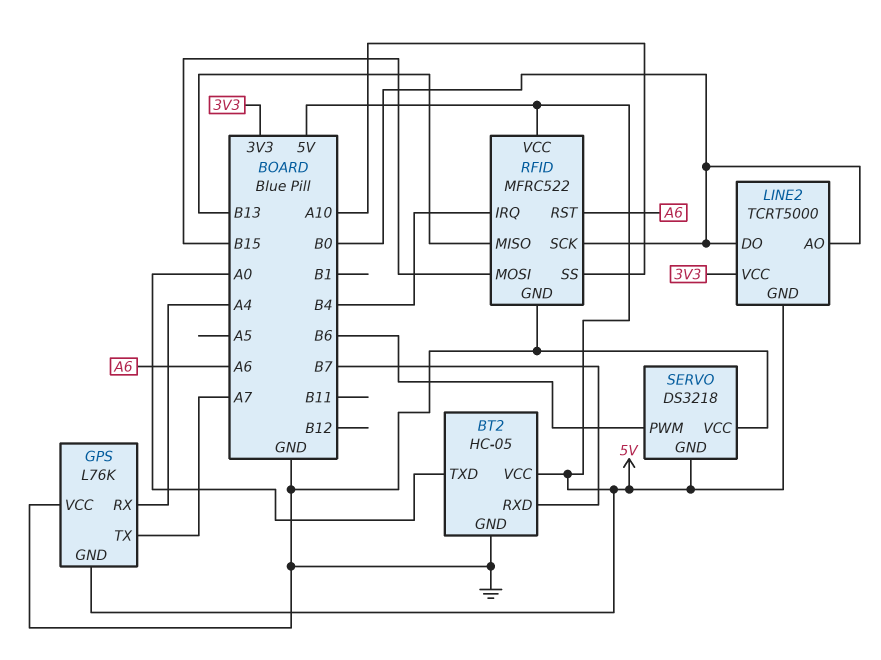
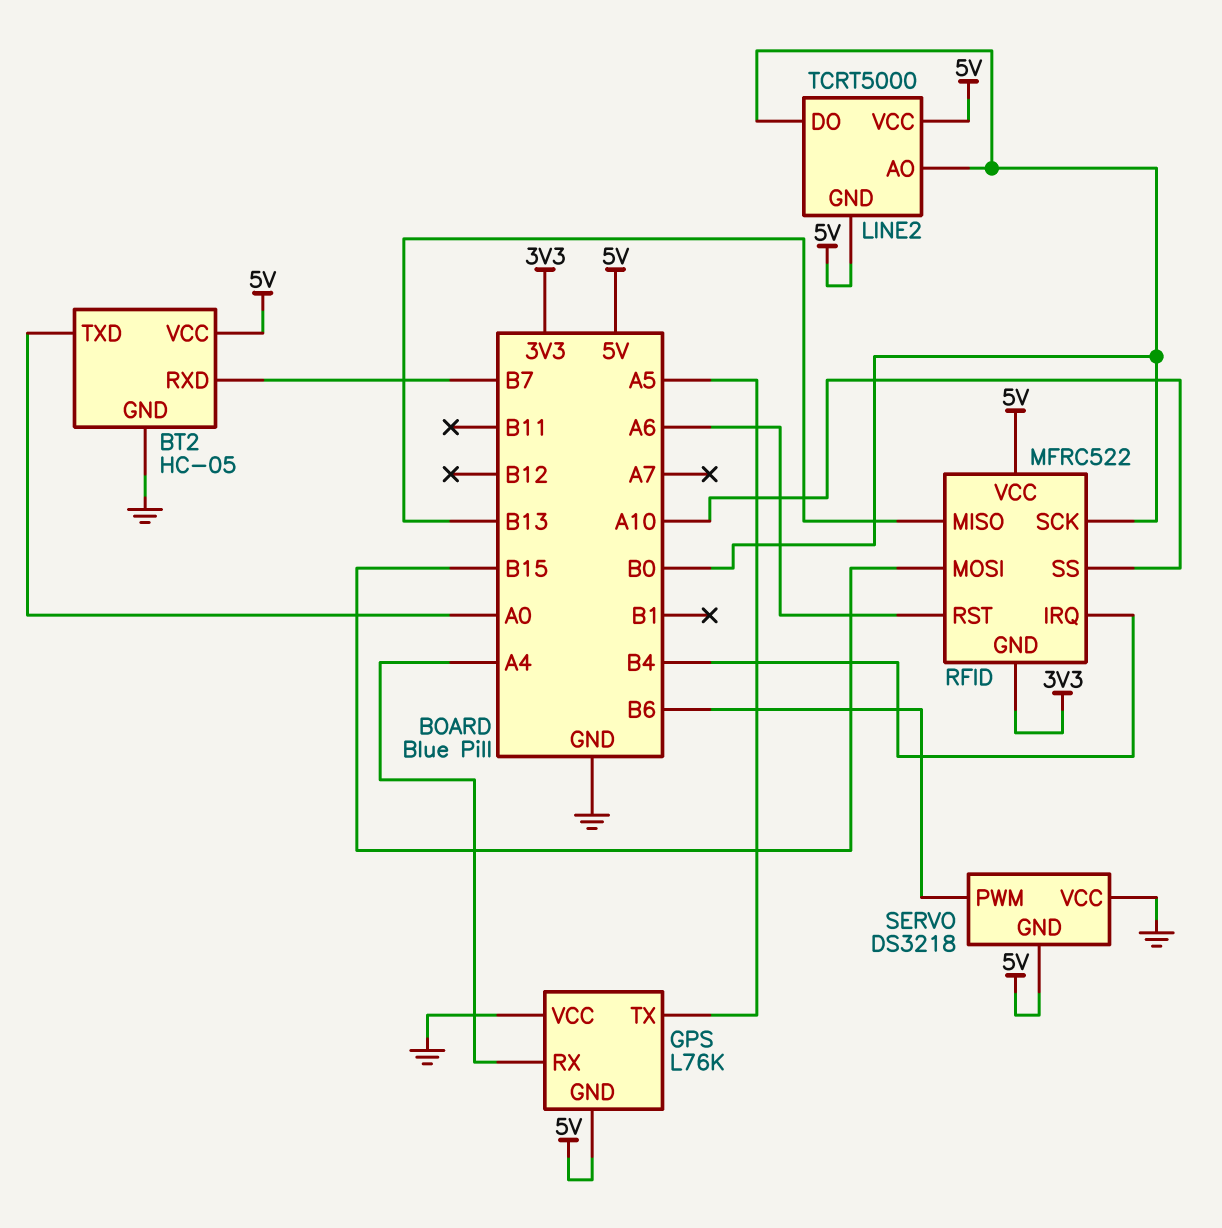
GPS pin TX: A7 -> A5
LINE2 pin VCC: 3V3 -> 5V
RFID pin GND: GND -> 3V3

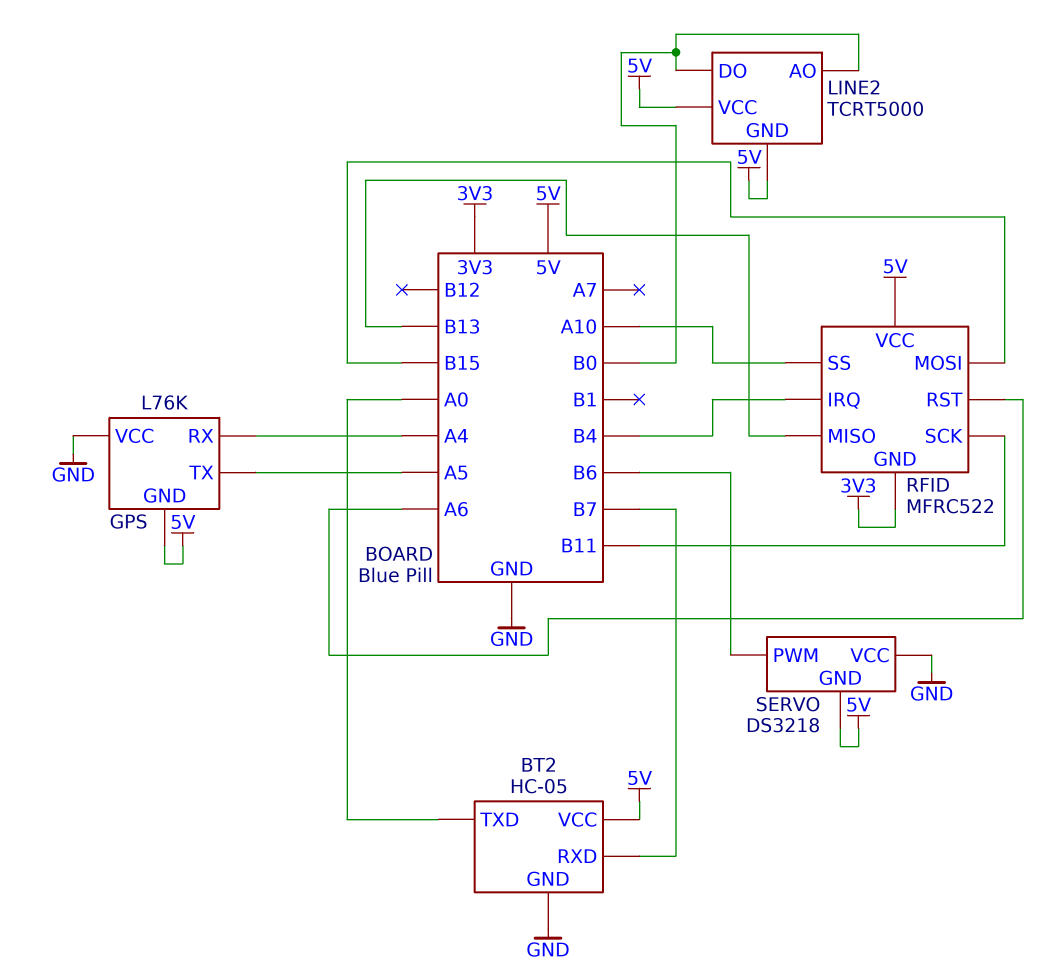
RFID pin SCK: B0 -> B11

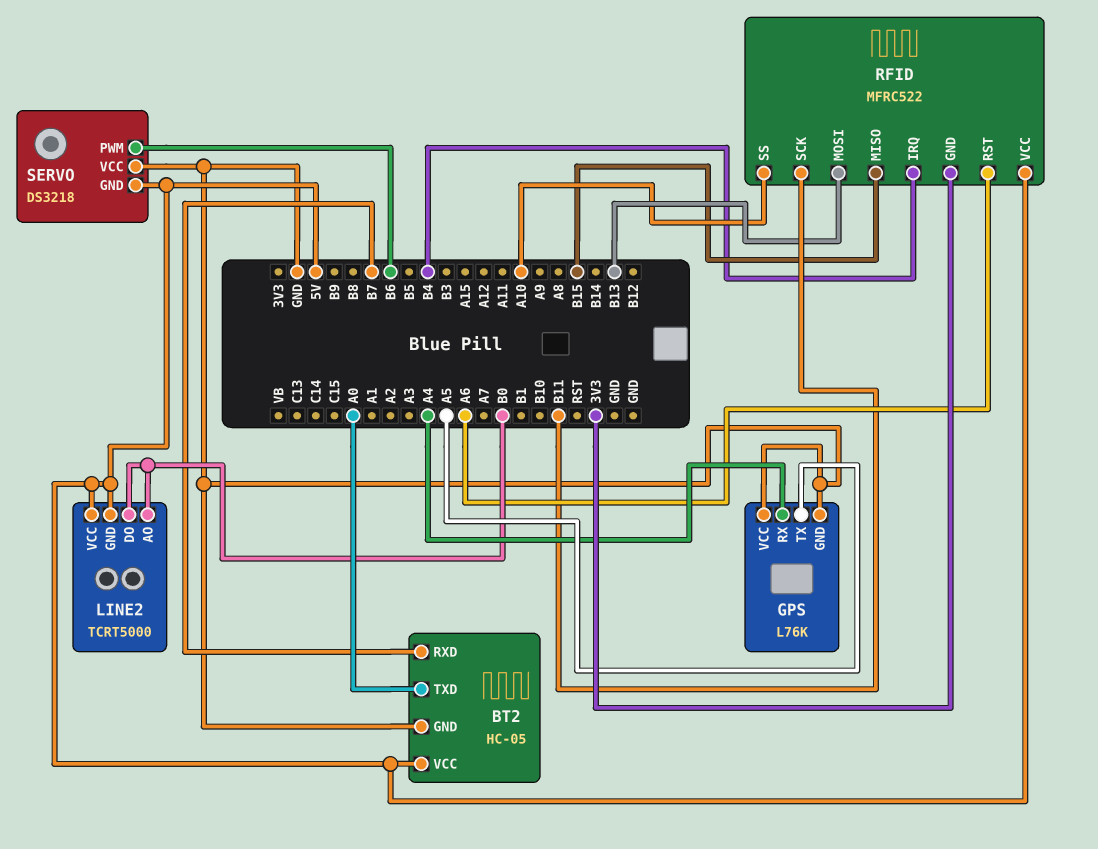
GPS pin GND: 5V -> GND
RFID pin MISO: B13 -> B15
RFID pin MOSI: B15 -> B13

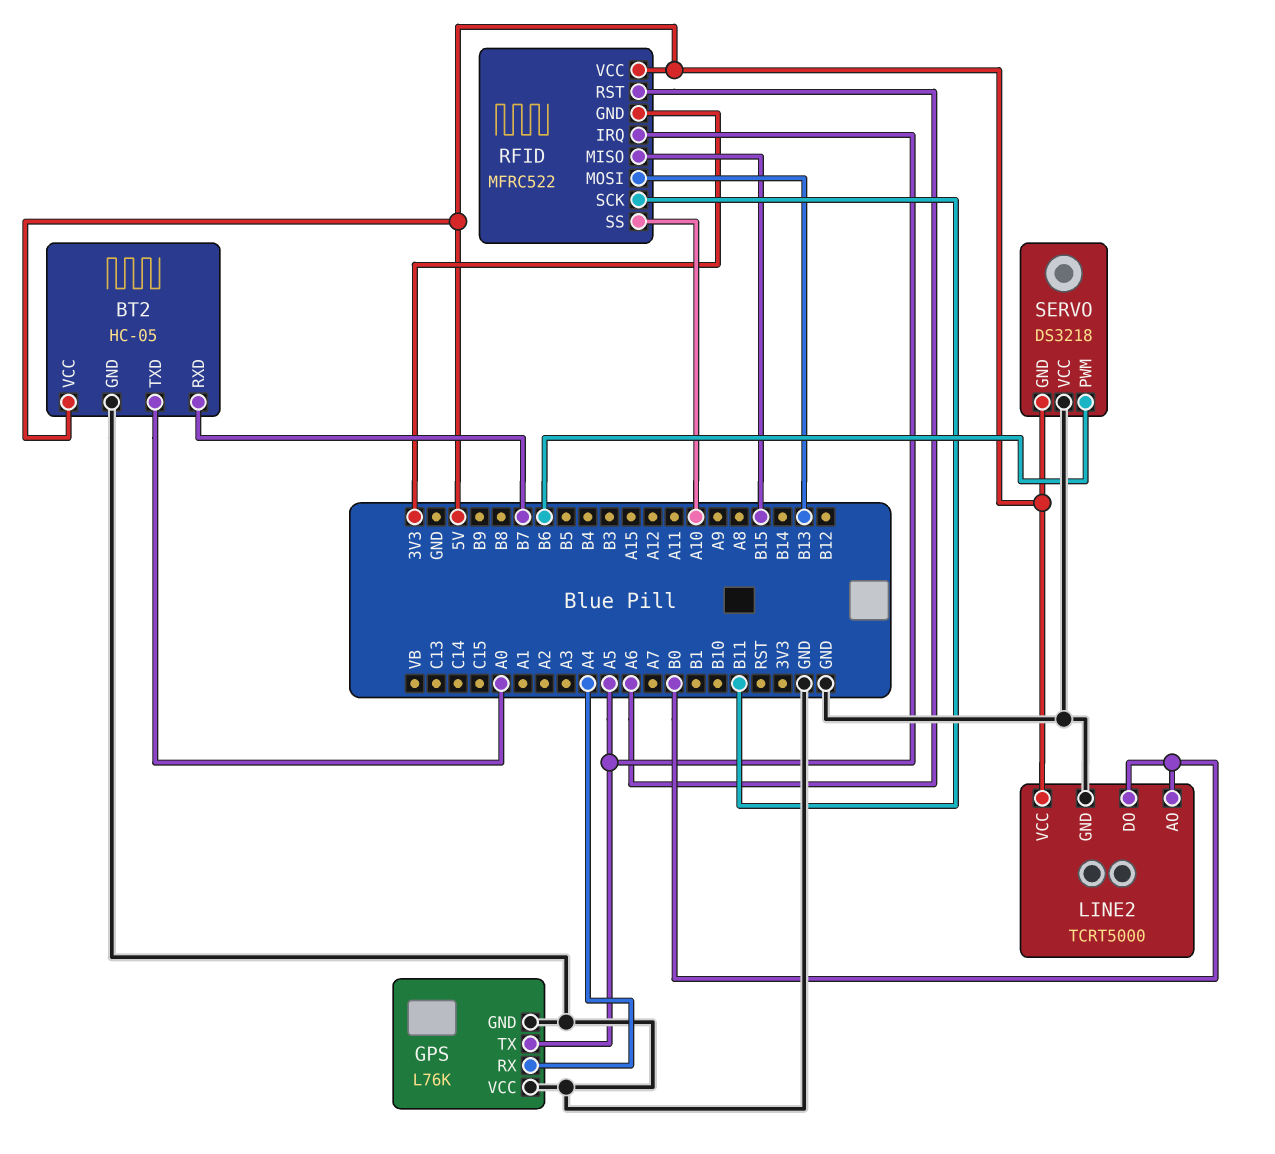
LINE2 pin GND: 5V -> GND
RFID pin IRQ: B4 -> A5

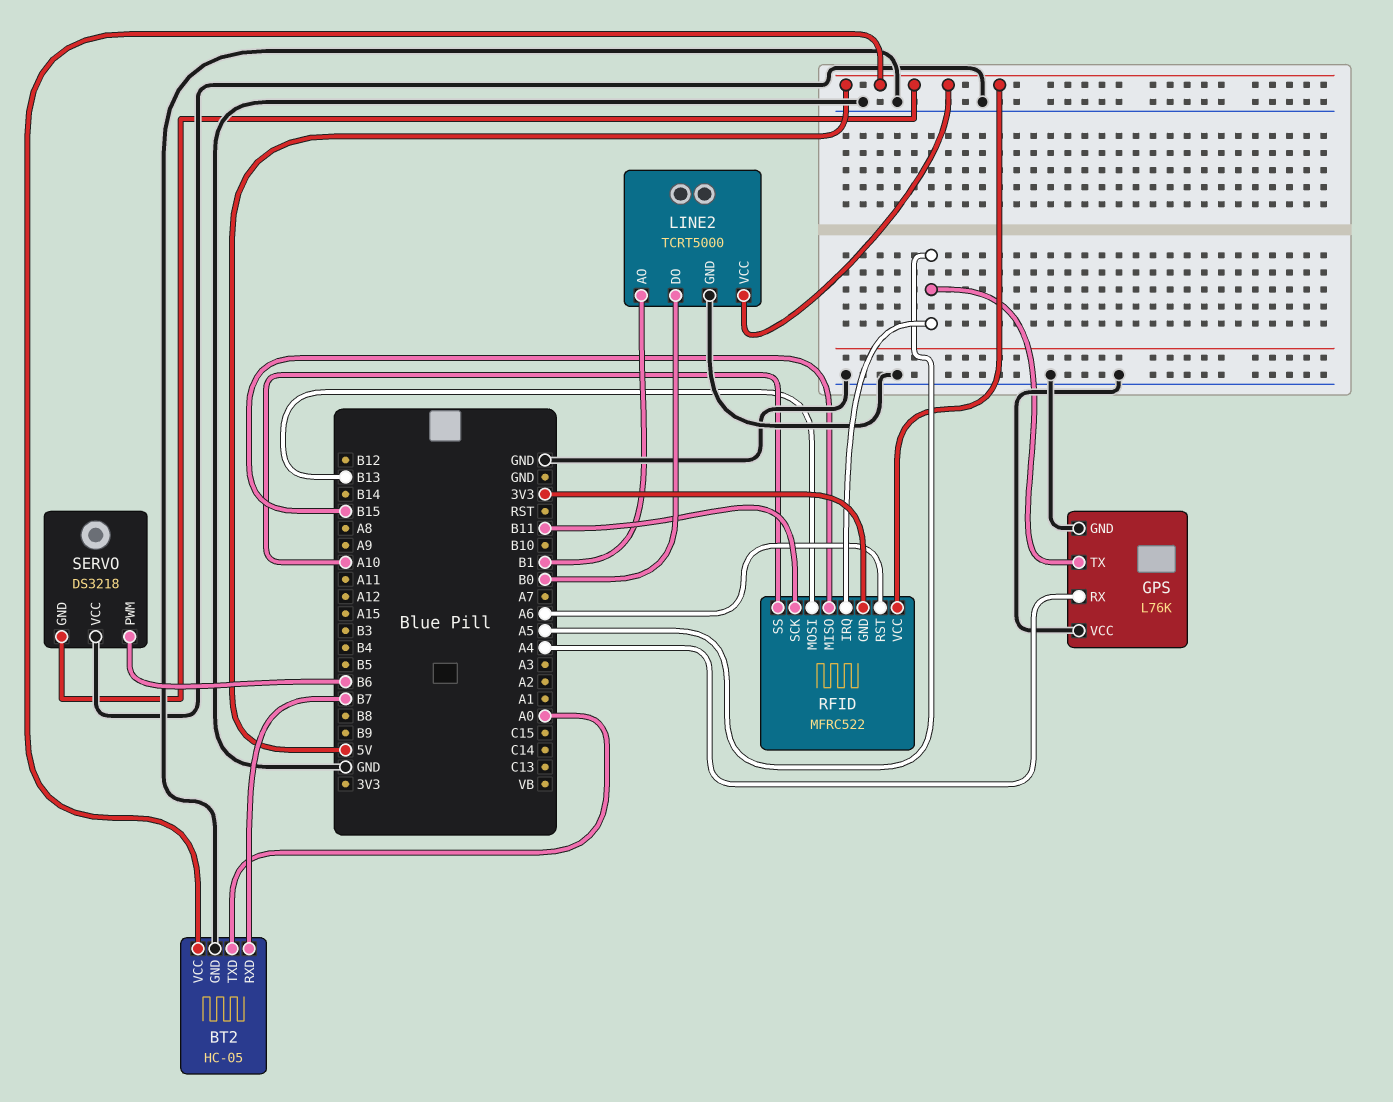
LINE2 pin AO: B0 -> B1

